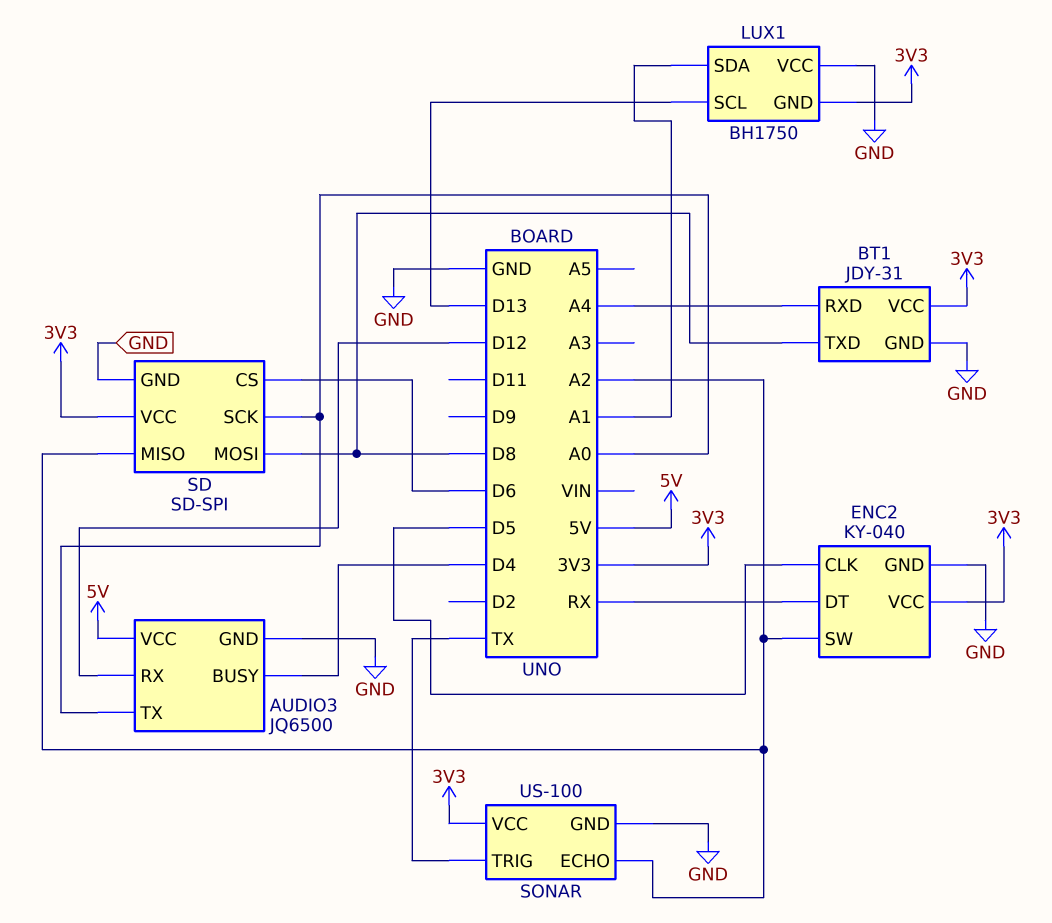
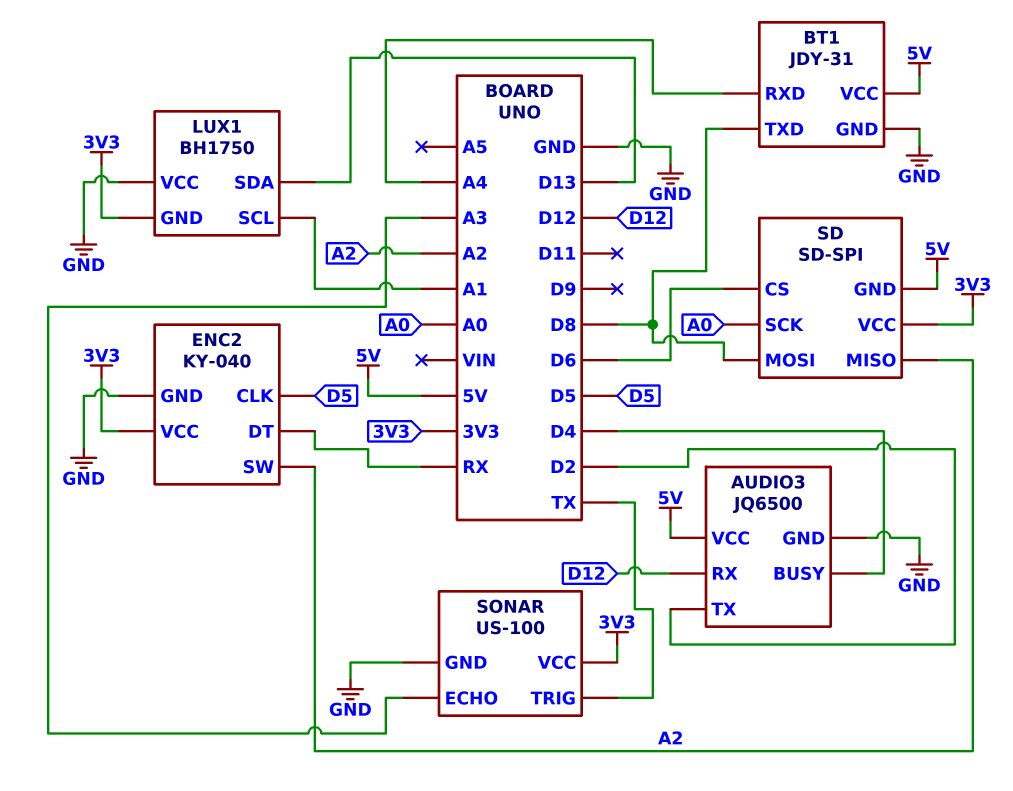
AUDIO3 pin TX: A0 -> D2
BT1 pin VCC: 3V3 -> 5V
LUX1 pin SCL: D13 -> A1
LUX1 pin SDA: A1 -> D13
SD pin GND: GND -> 5V
SONAR pin ECHO: A2 -> A3

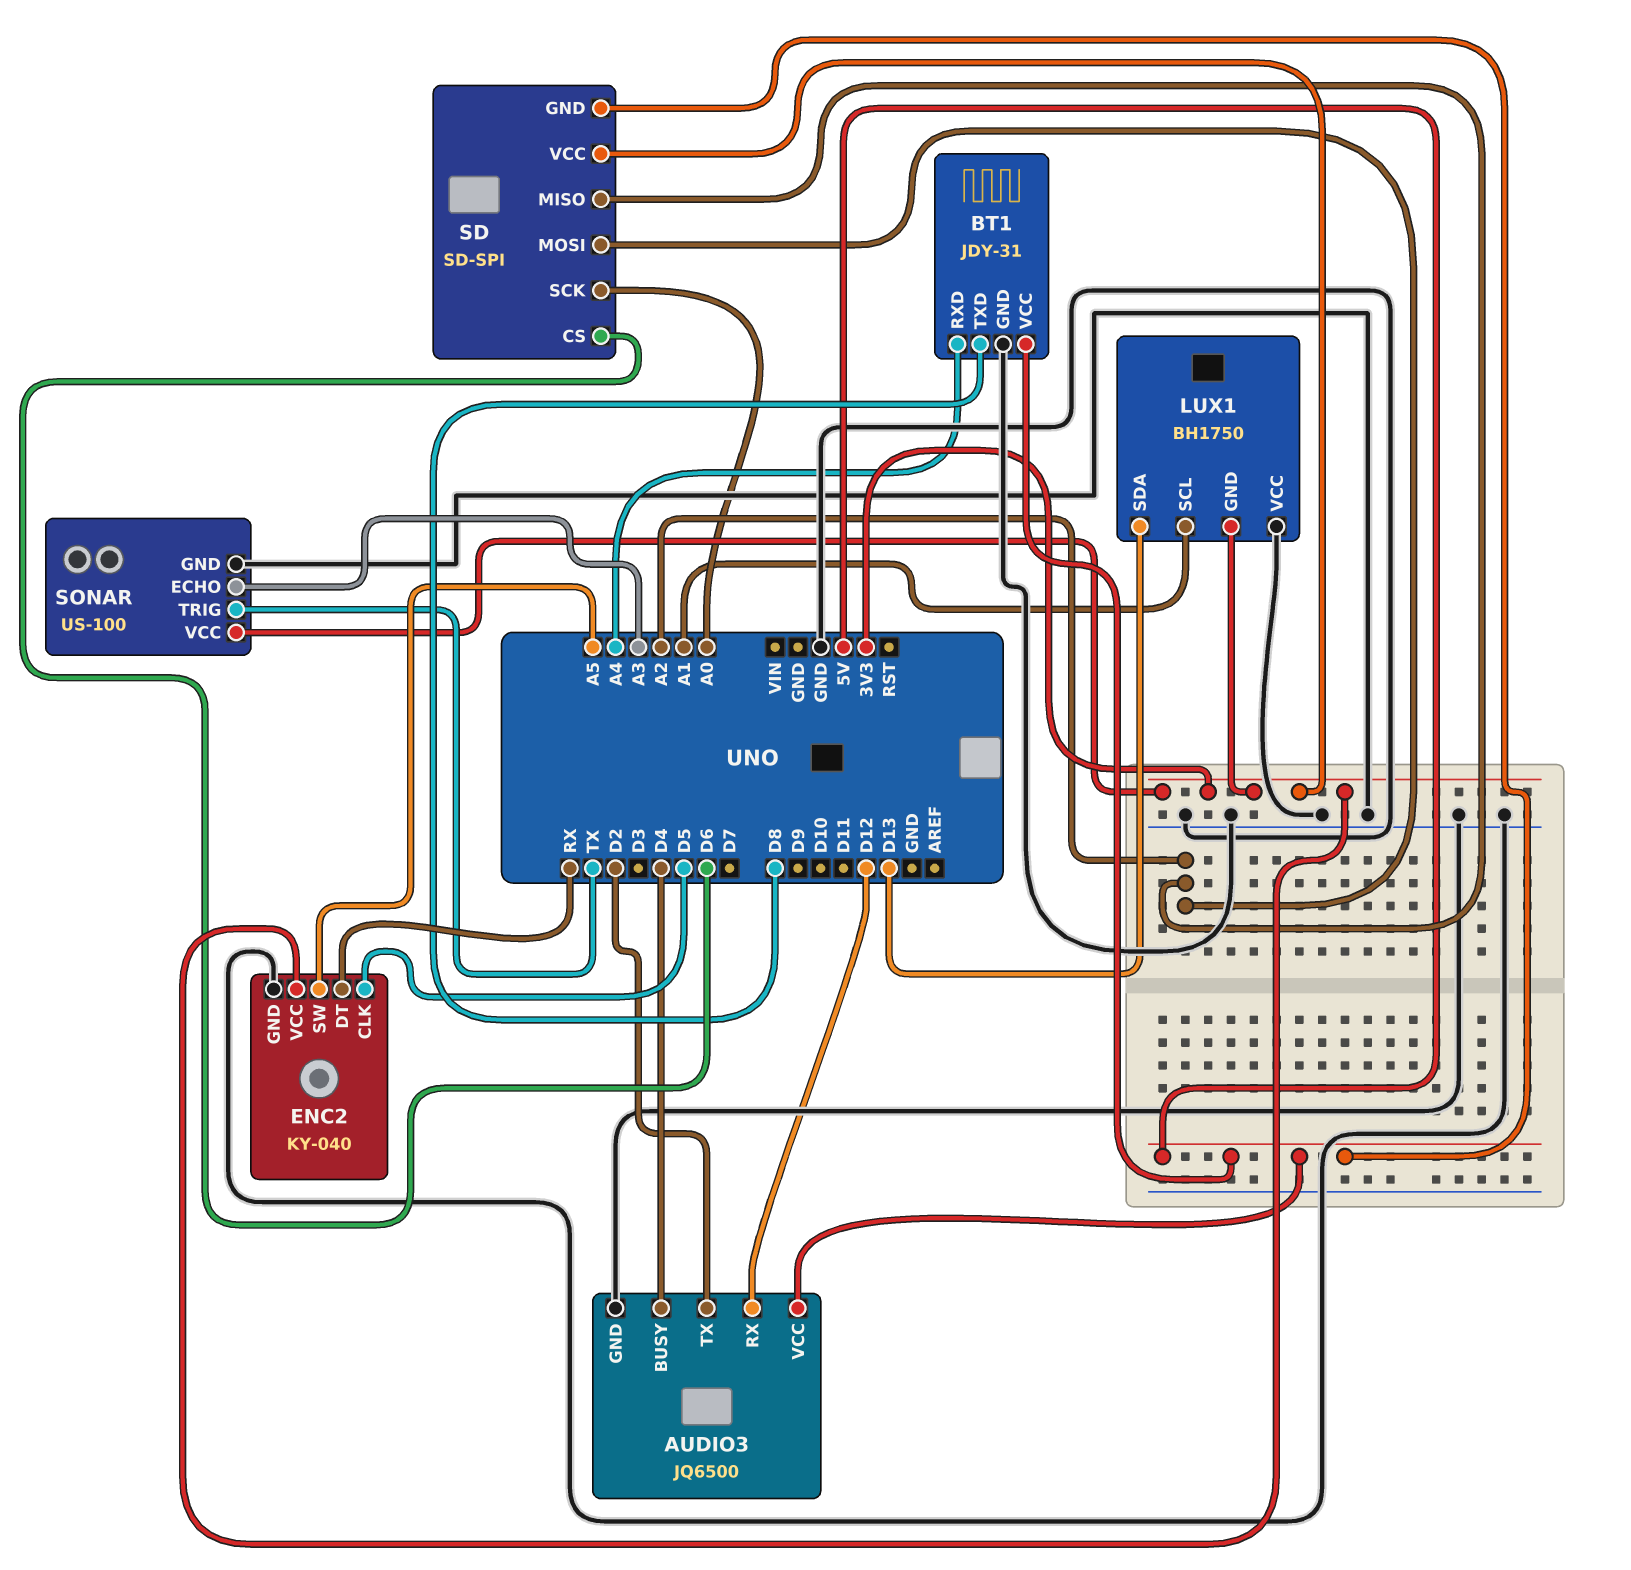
ENC2 pin SW: A2 -> A5
SD pin MOSI: D8 -> A2

